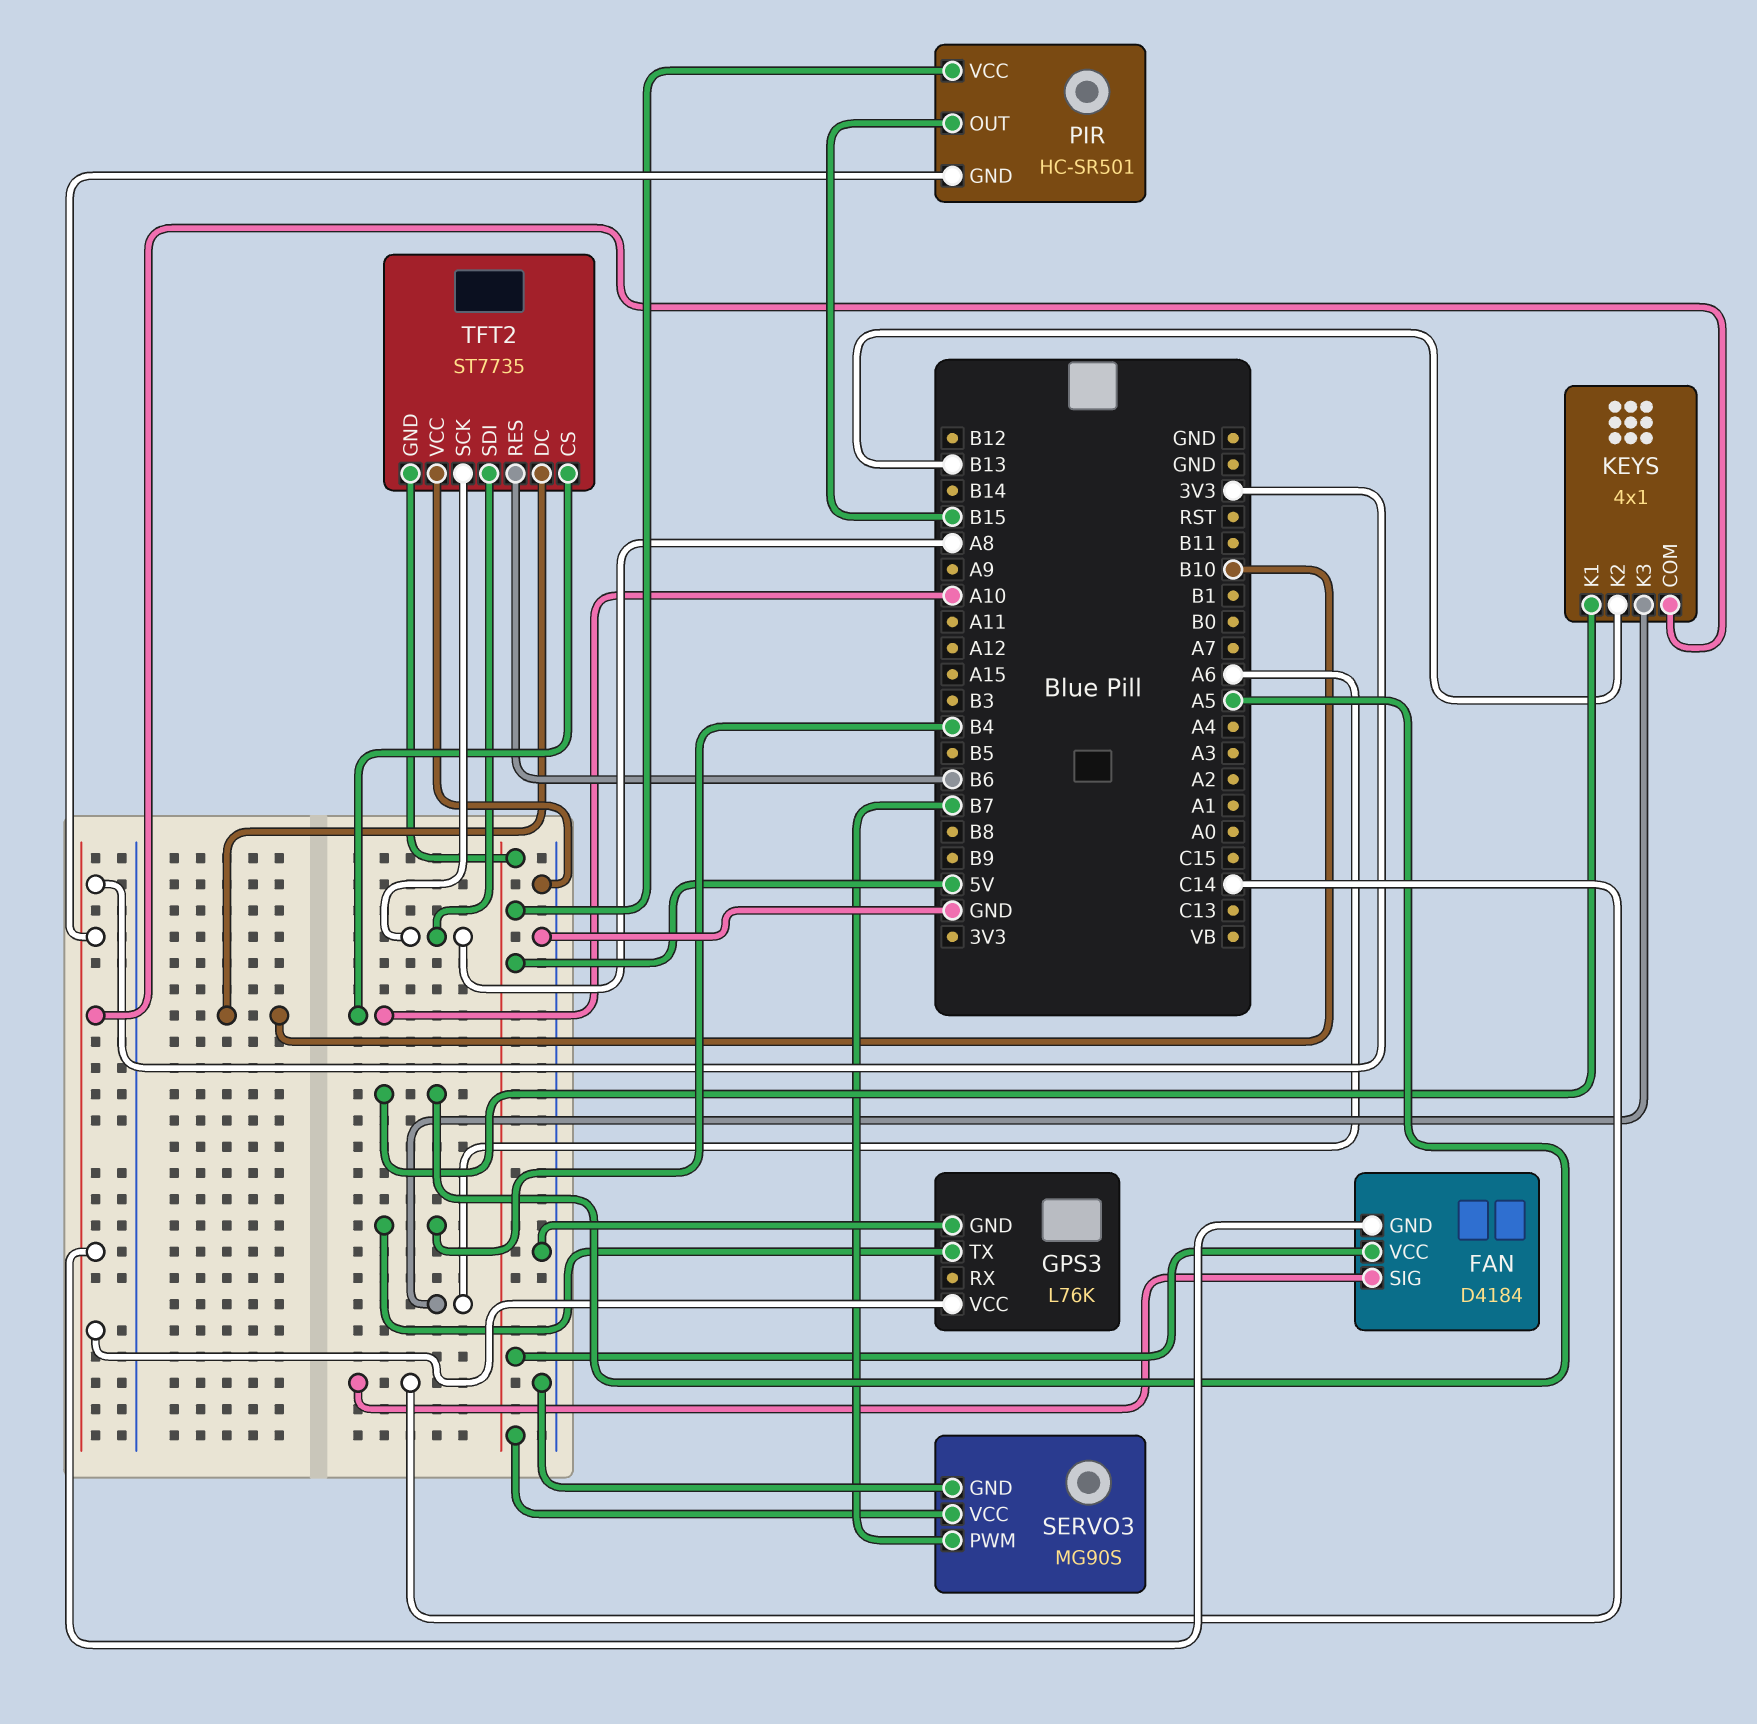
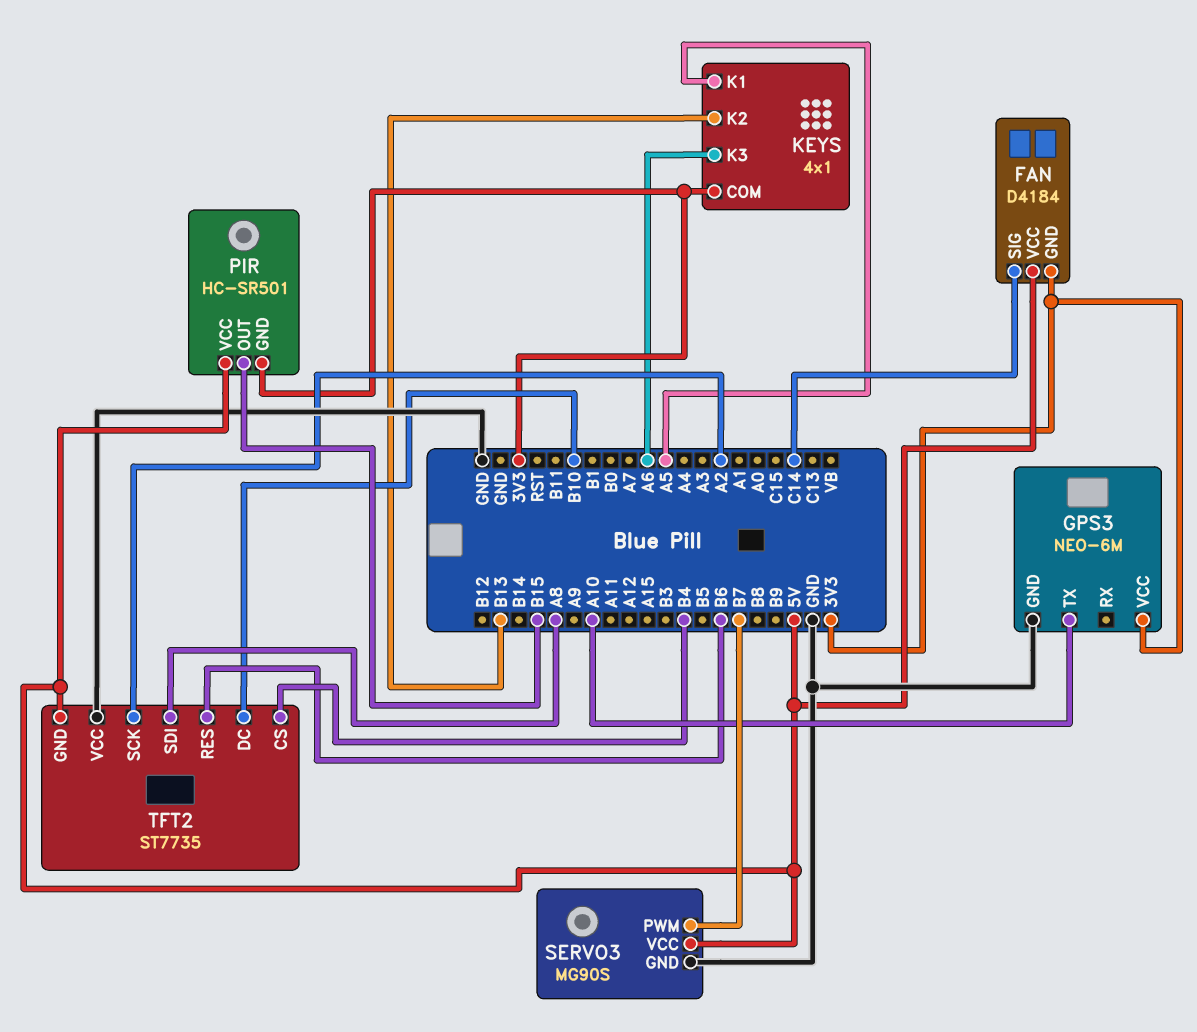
GPS3: L76K -> NEO-6M
GPS3 pin TX: B4 -> A10
TFT2 pin CS: A10 -> B4
TFT2 pin SCK: A8 -> A2

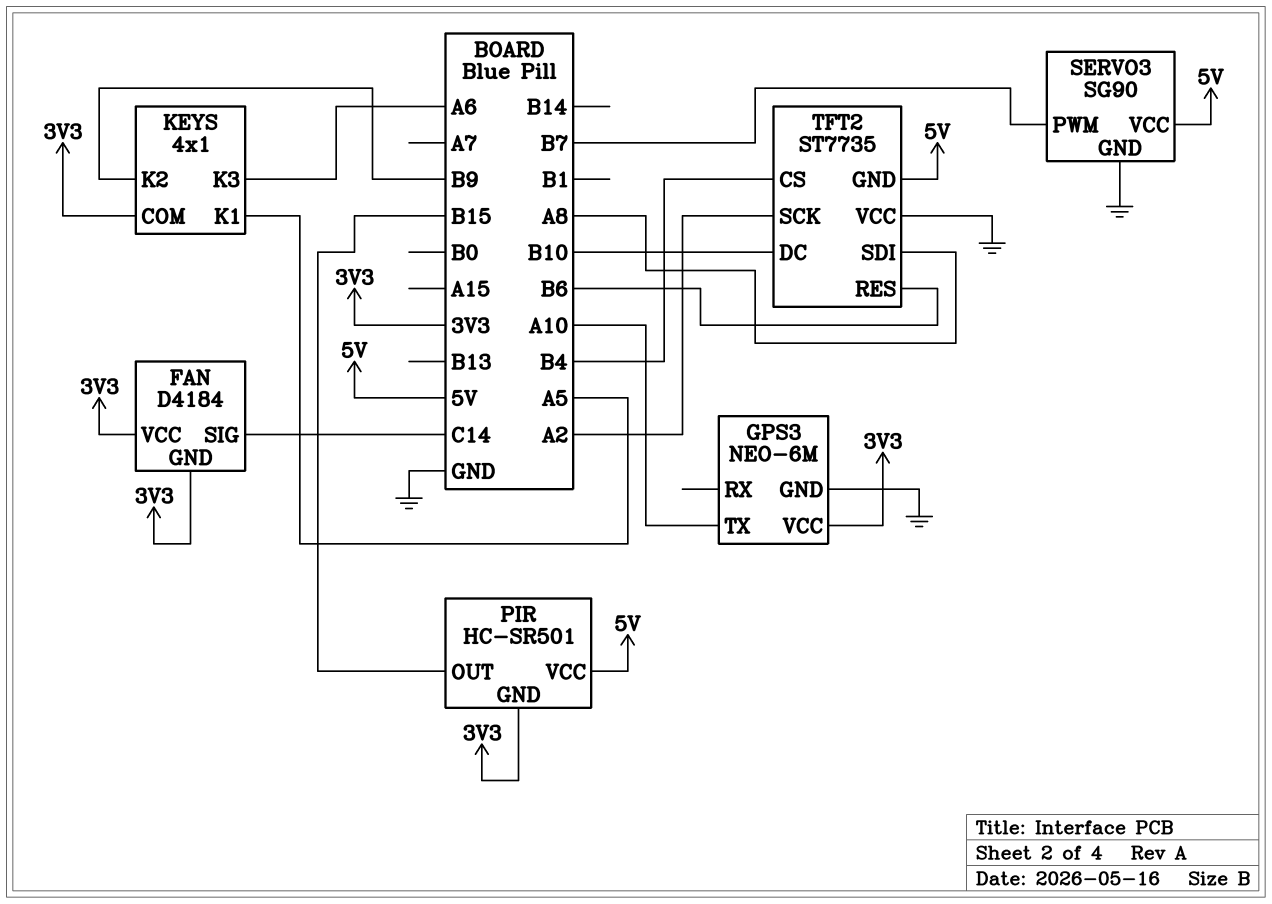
FAN pin VCC: 5V -> 3V3
KEYS pin K2: B13 -> B9
SERVO3: MG90S -> SG90

